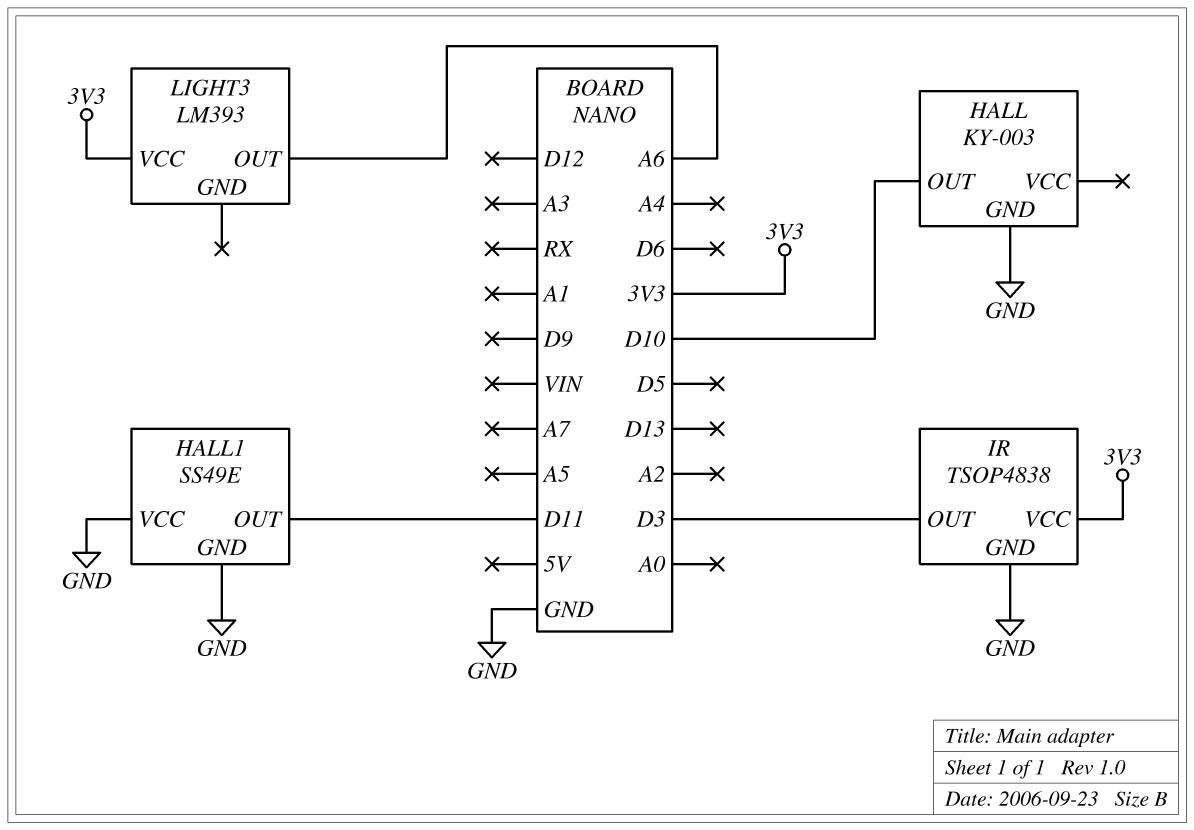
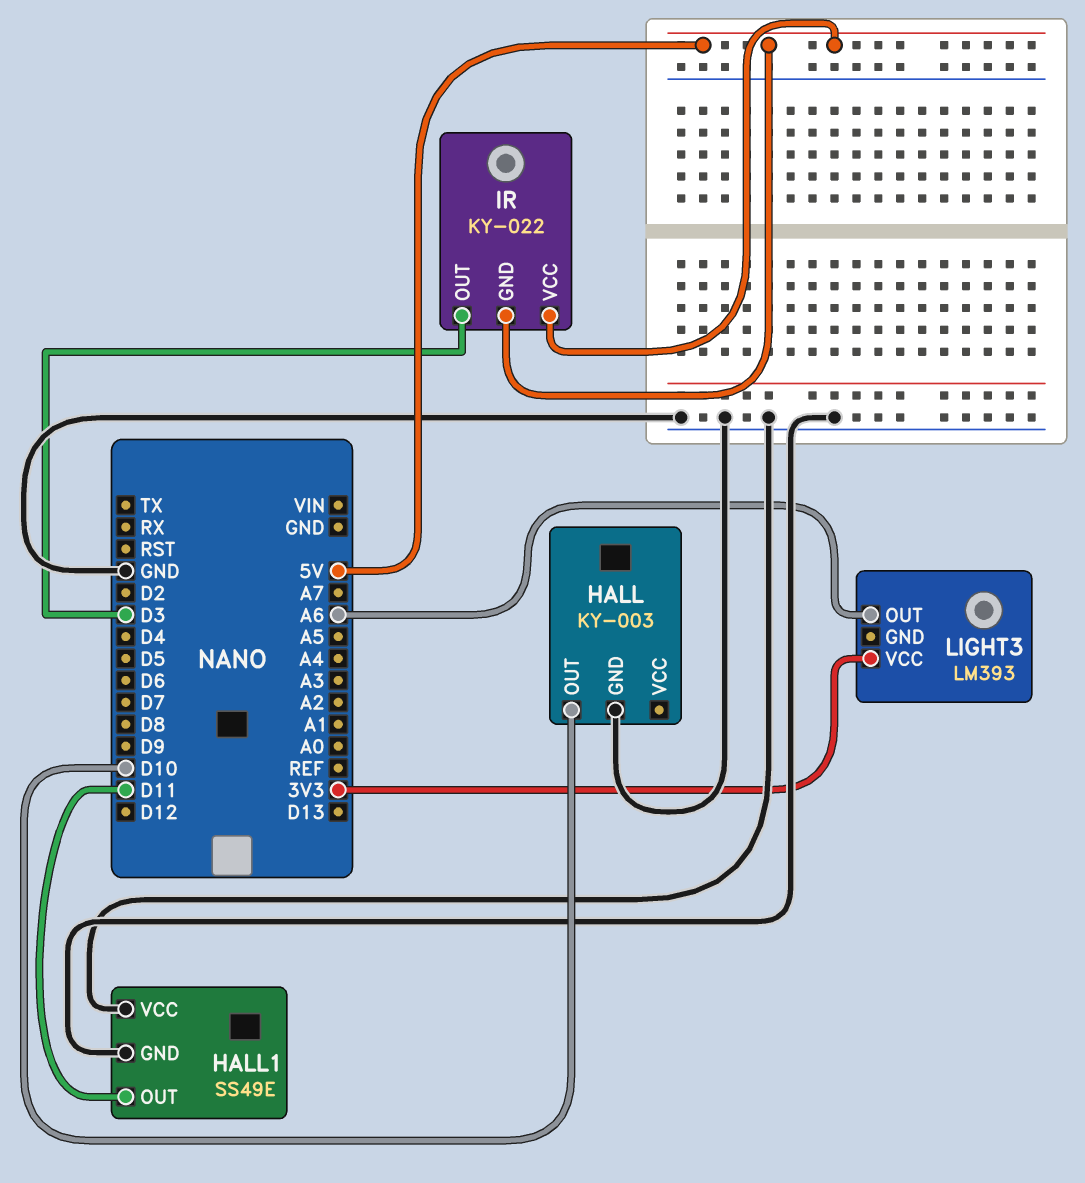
IR: TSOP4838 -> KY-022
IR pin GND: GND -> 5V
IR pin VCC: 3V3 -> 5V

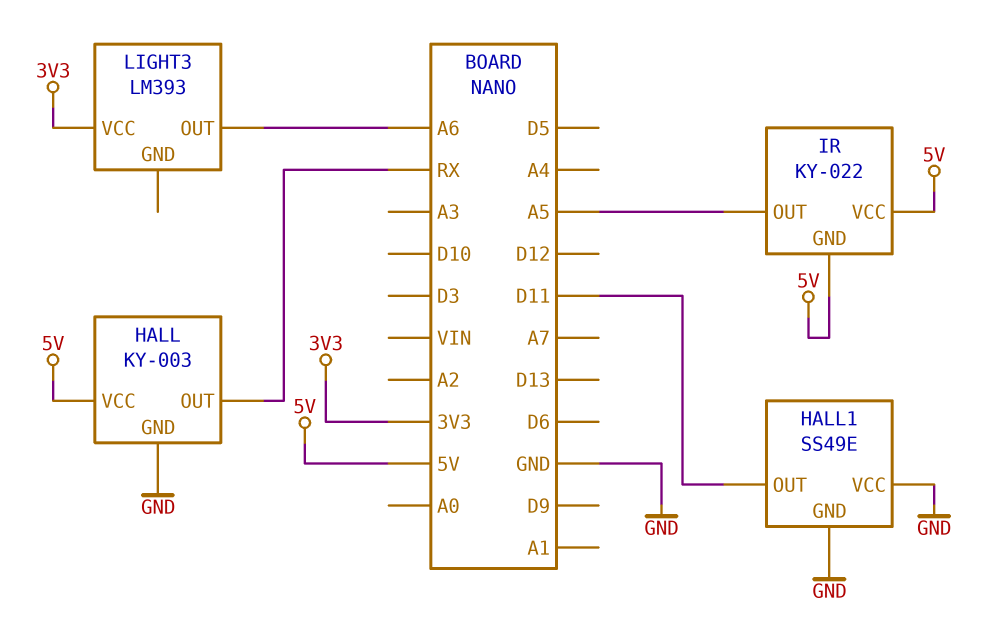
HALL pin OUT: D10 -> RX
HALL pin VCC: none -> 5V
IR pin OUT: D3 -> A5

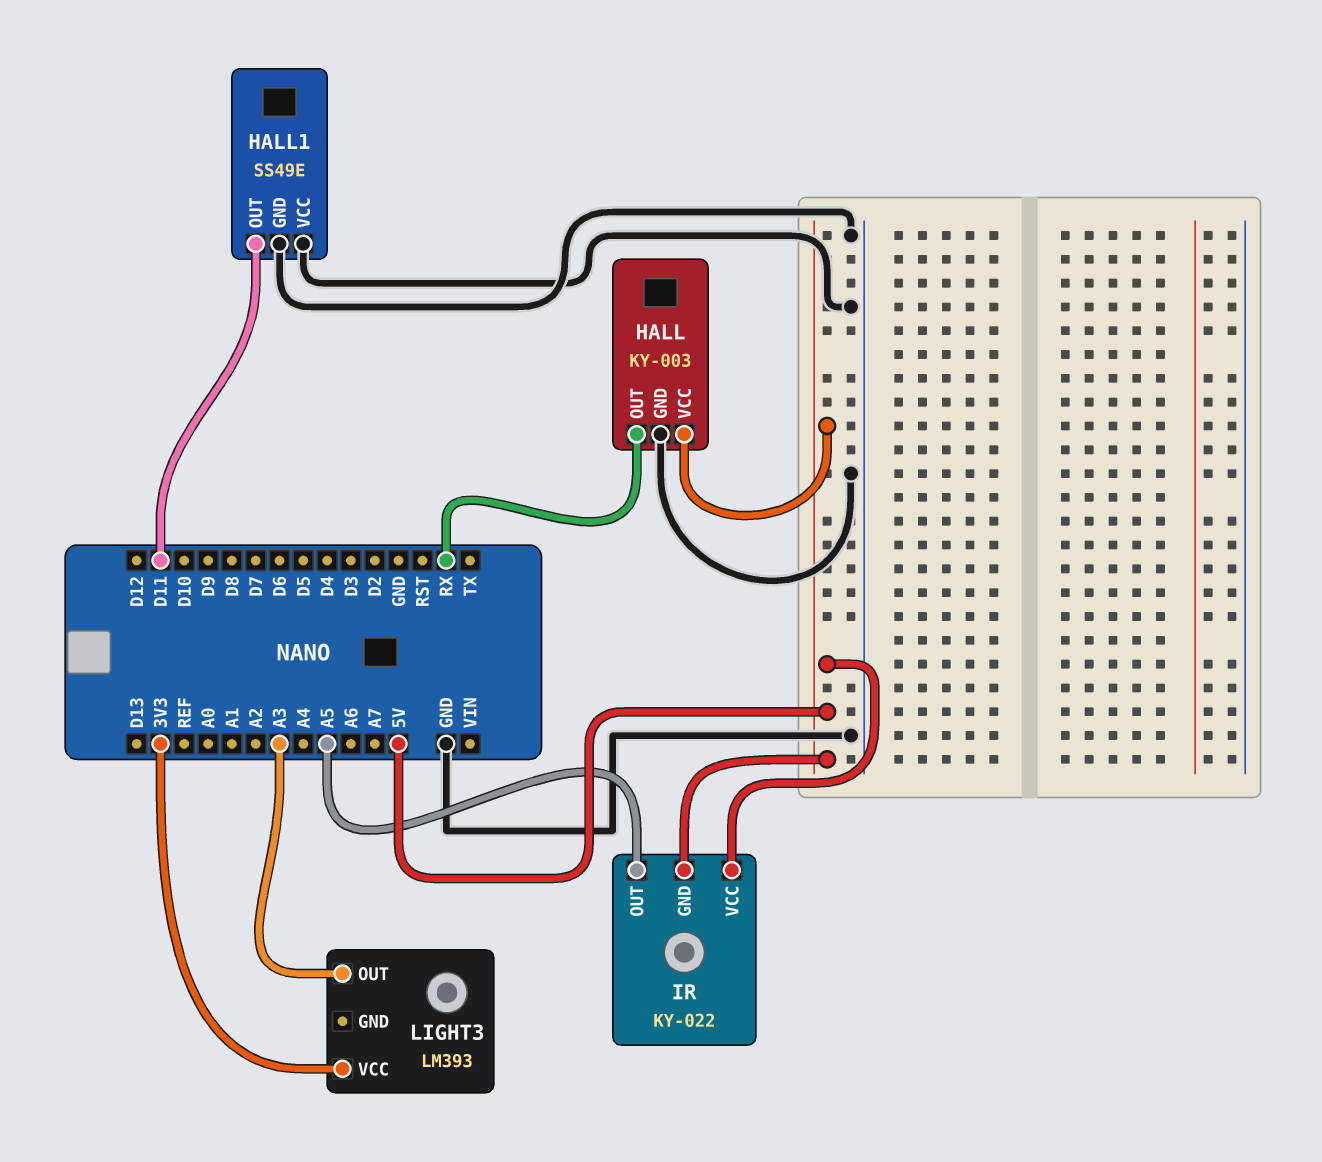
LIGHT3 pin OUT: A6 -> A3

